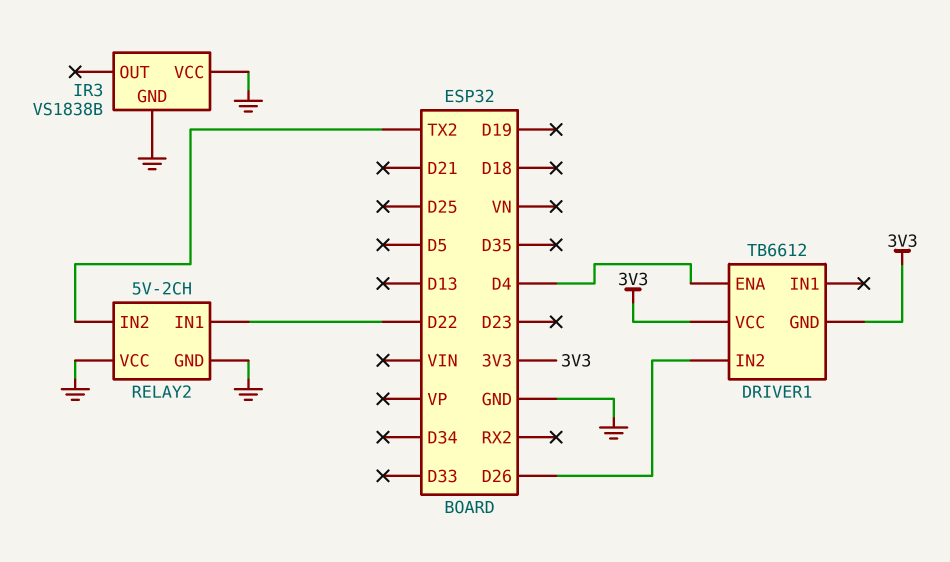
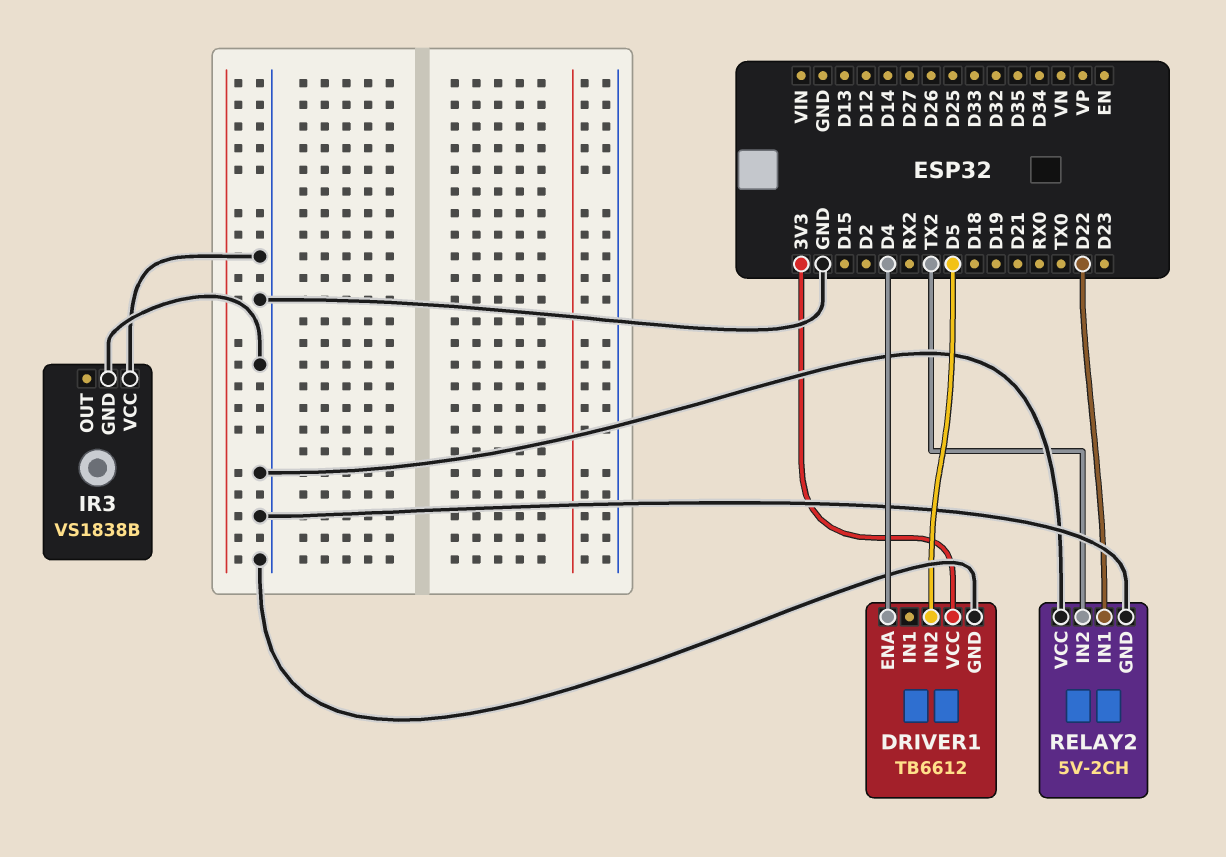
DRIVER1 pin GND: 3V3 -> GND
DRIVER1 pin IN2: D26 -> D5

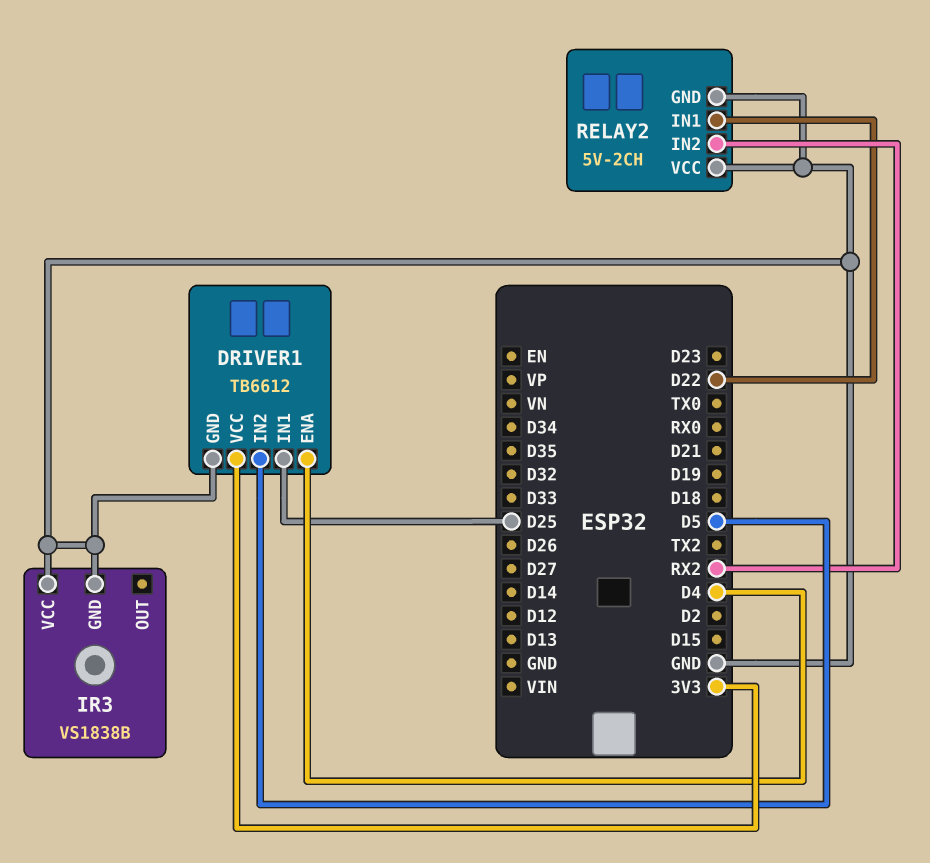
DRIVER1 pin IN1: none -> D25
RELAY2 pin IN2: TX2 -> RX2

